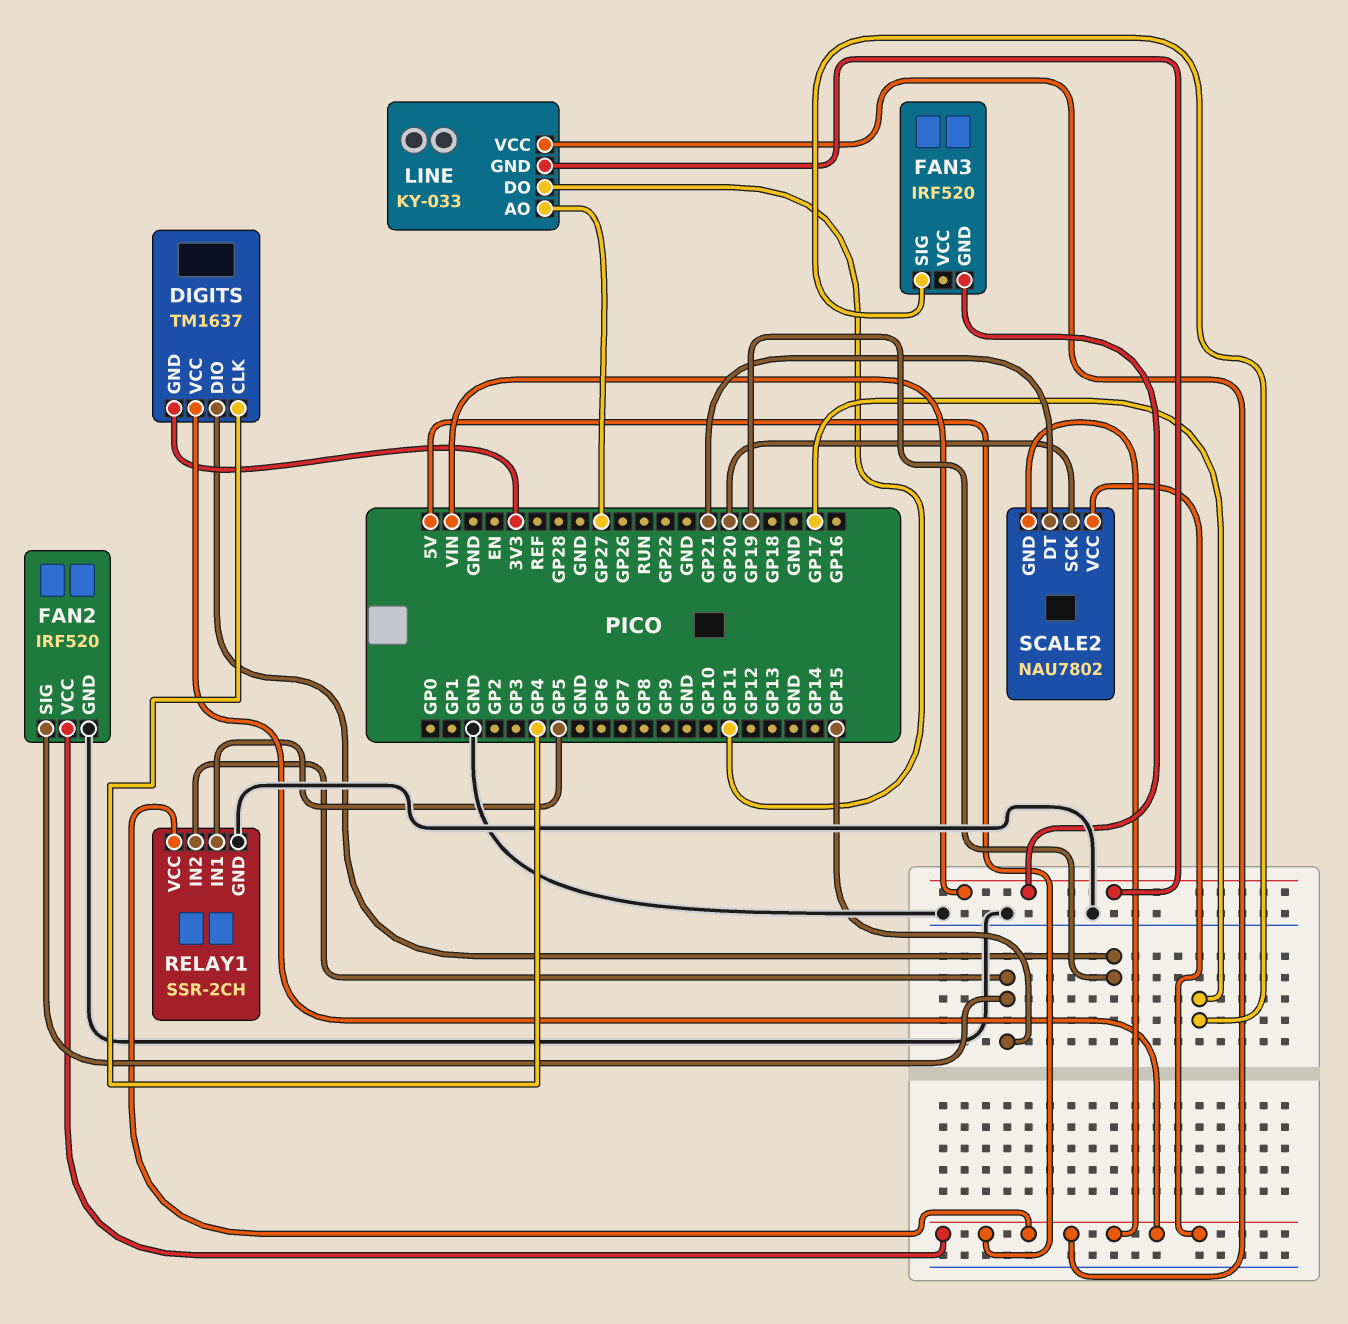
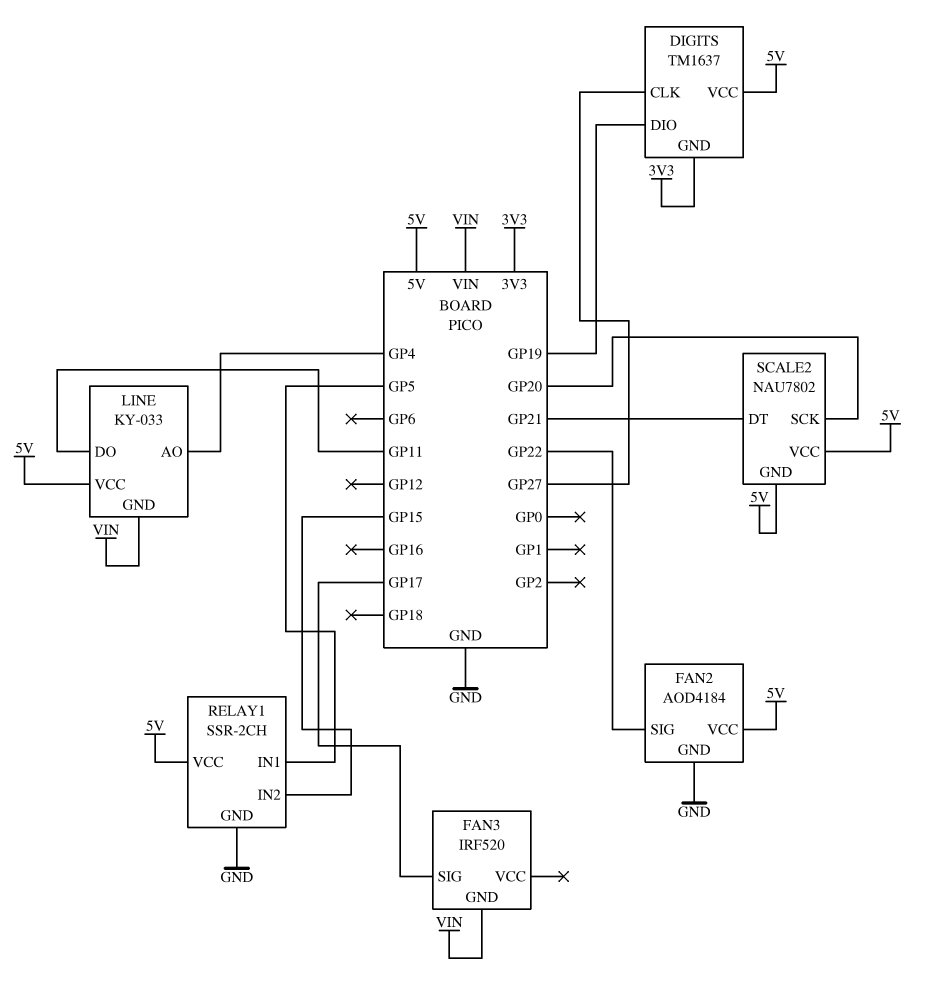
DIGITS pin CLK: GP4 -> GP27
FAN2: IRF520 -> AOD4184
FAN2 pin SIG: GP15 -> GP22
LINE pin AO: GP27 -> GP4

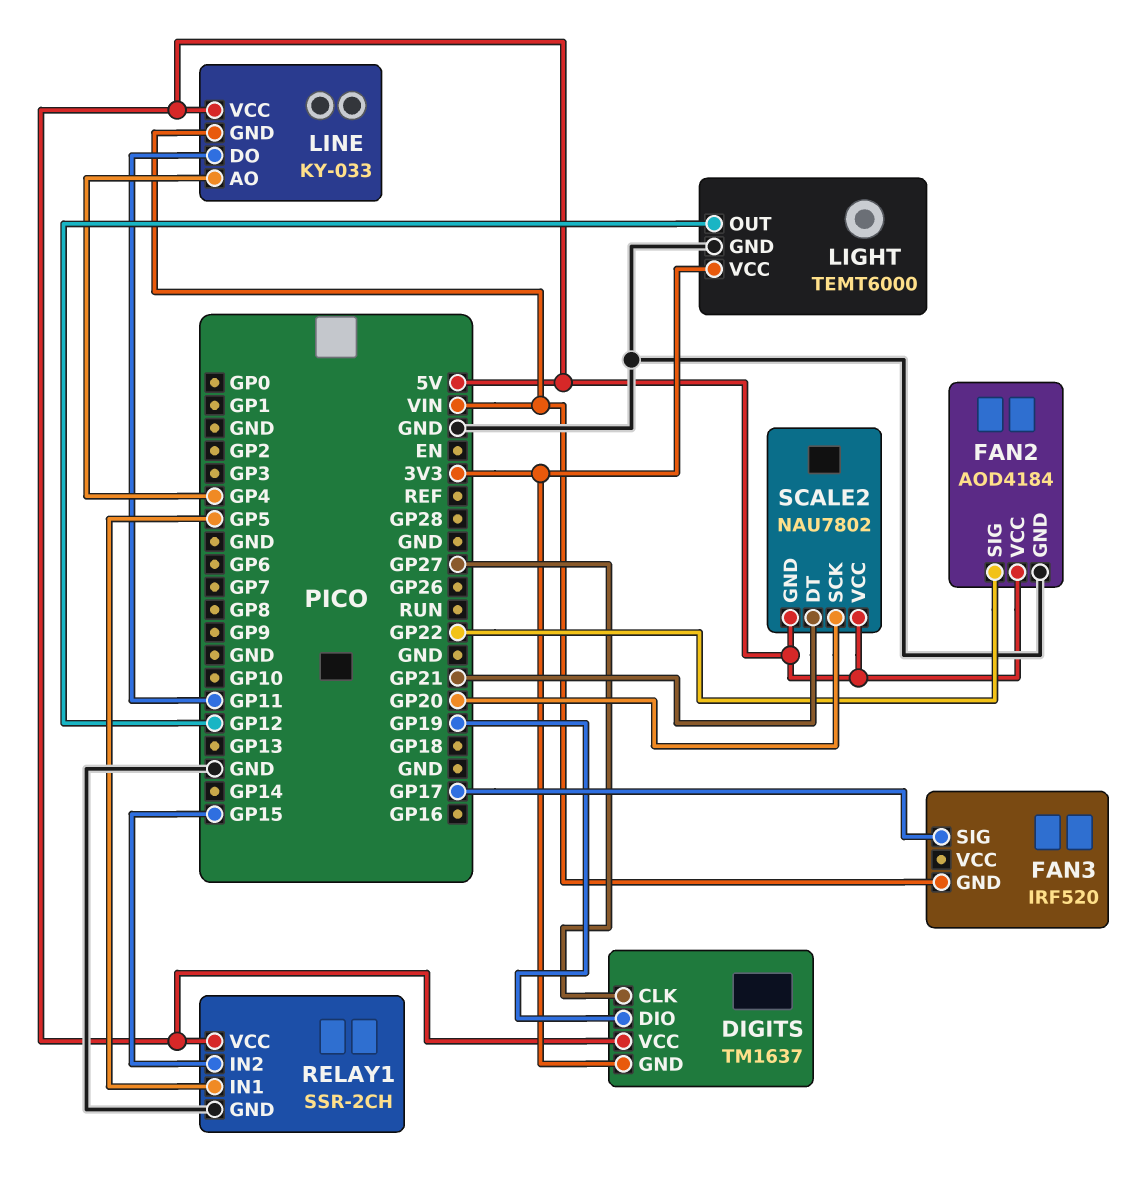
LIGHT: none -> TEMT6000
LIGHT pin GND: none -> GND
LIGHT pin OUT: none -> GP12
LIGHT pin VCC: none -> 3V3

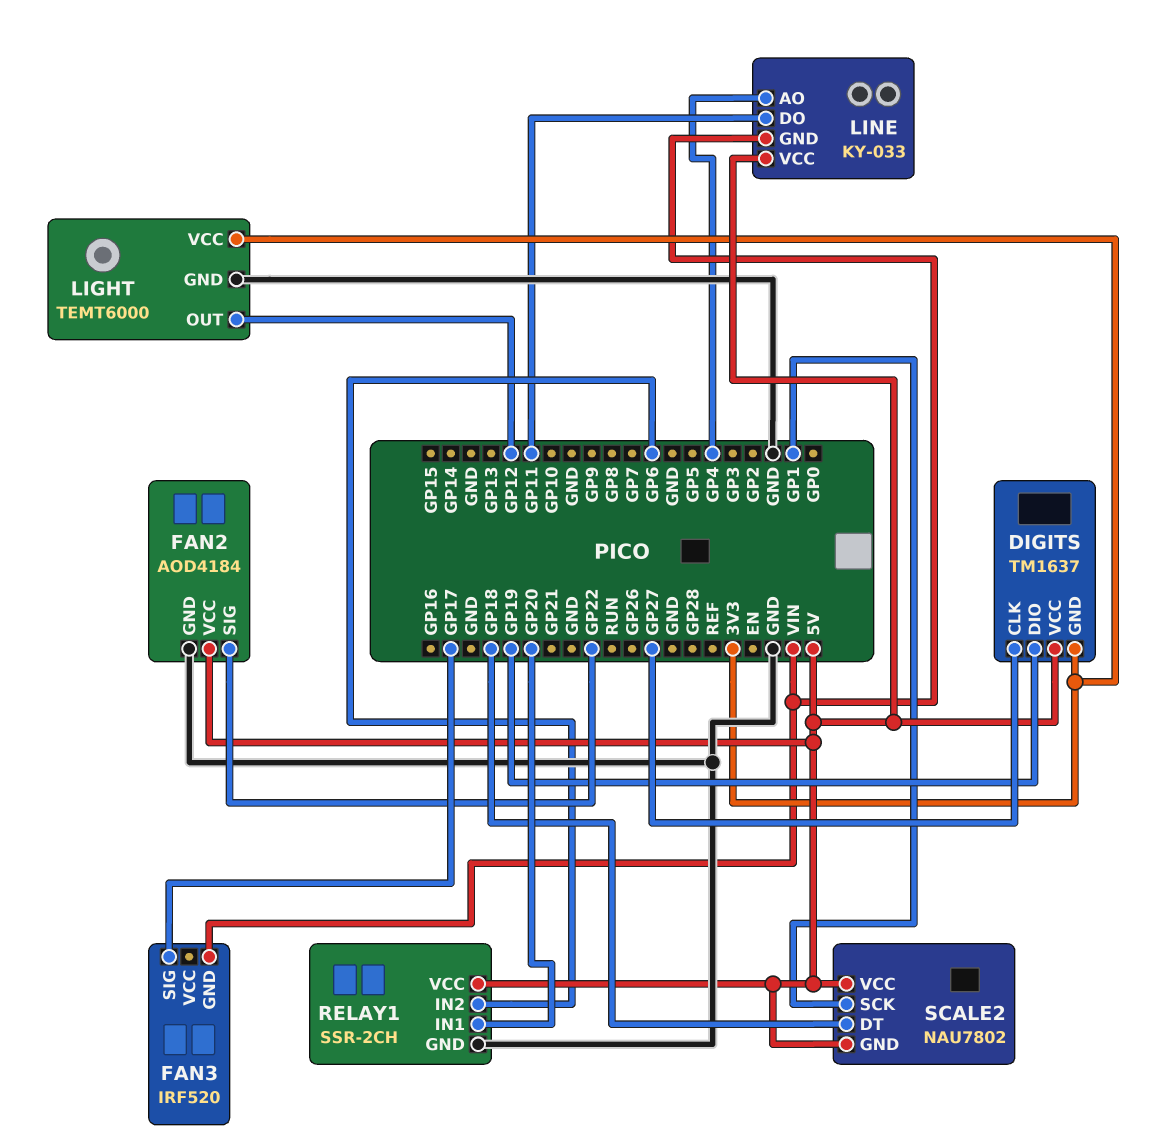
RELAY1 pin IN1: GP5 -> GP20
RELAY1 pin IN2: GP15 -> GP6
SCALE2 pin DT: GP21 -> GP18
SCALE2 pin SCK: GP20 -> GP1

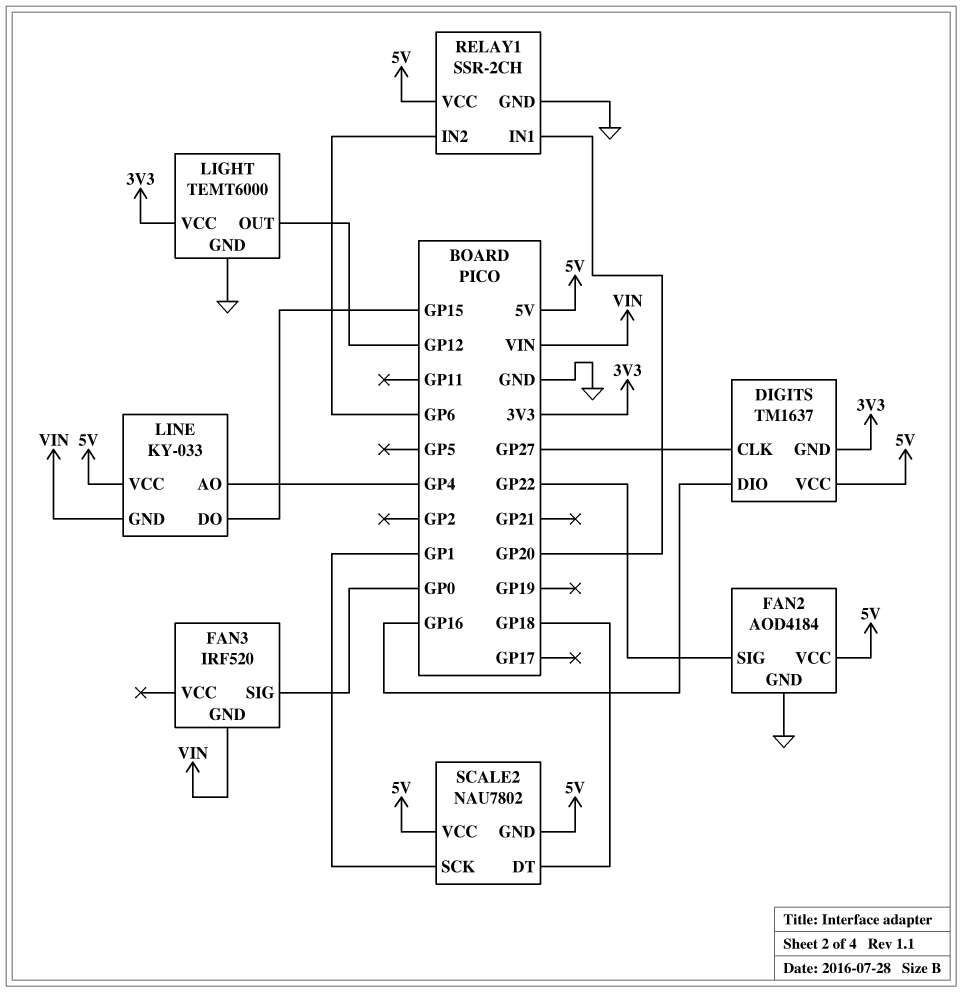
DIGITS pin DIO: GP19 -> GP16
FAN3 pin SIG: GP17 -> GP0
LINE pin DO: GP11 -> GP15

